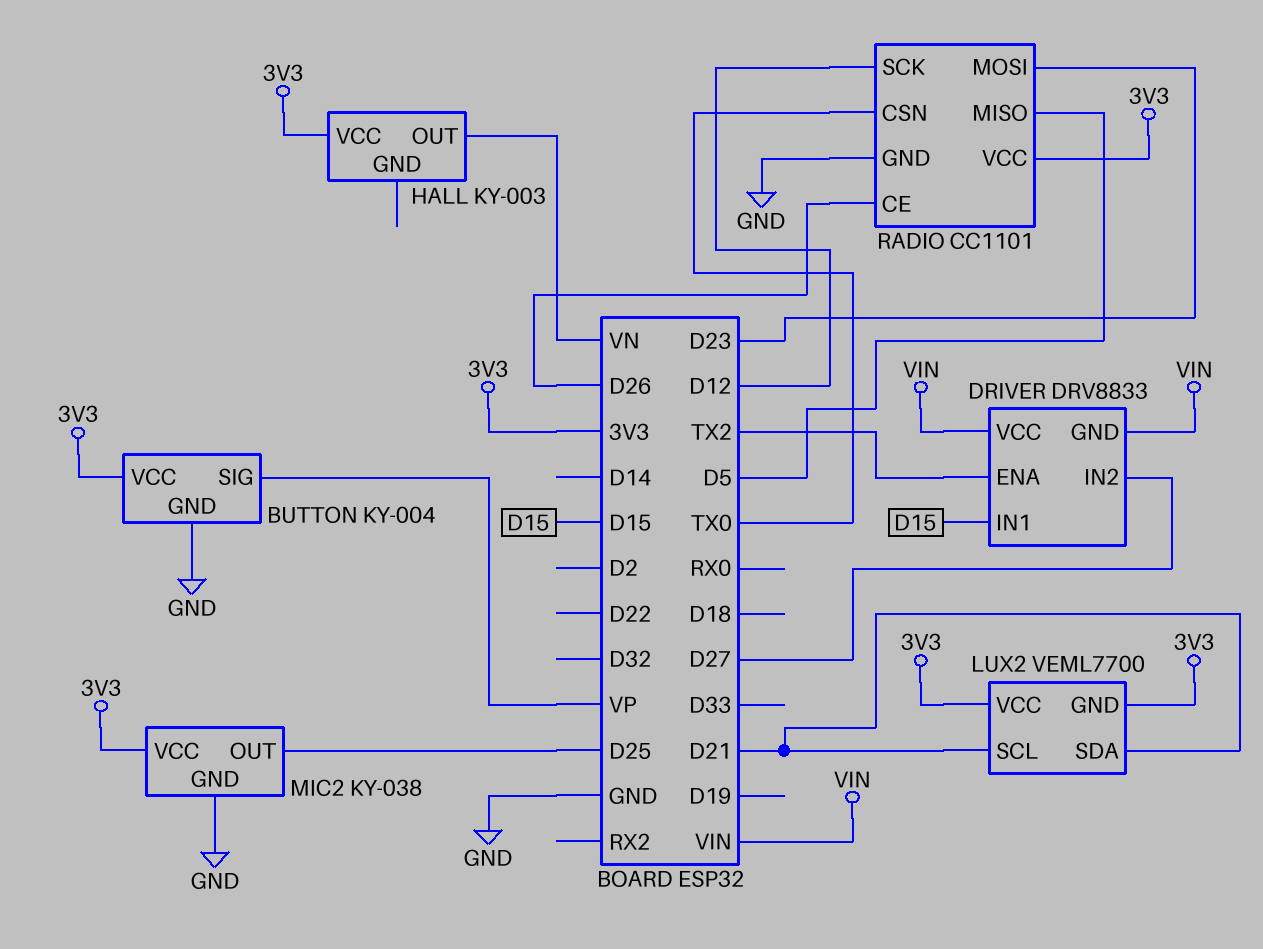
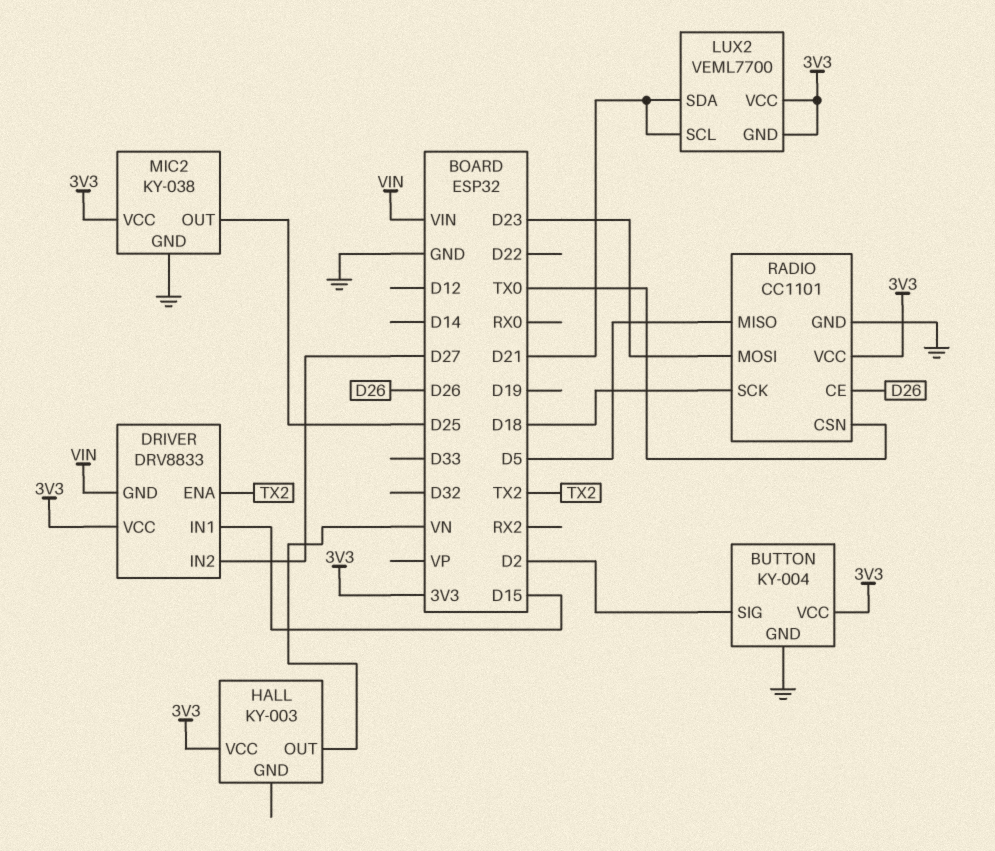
BUTTON pin SIG: VP -> D2
DRIVER pin VCC: VIN -> 3V3
RADIO pin SCK: D12 -> D18

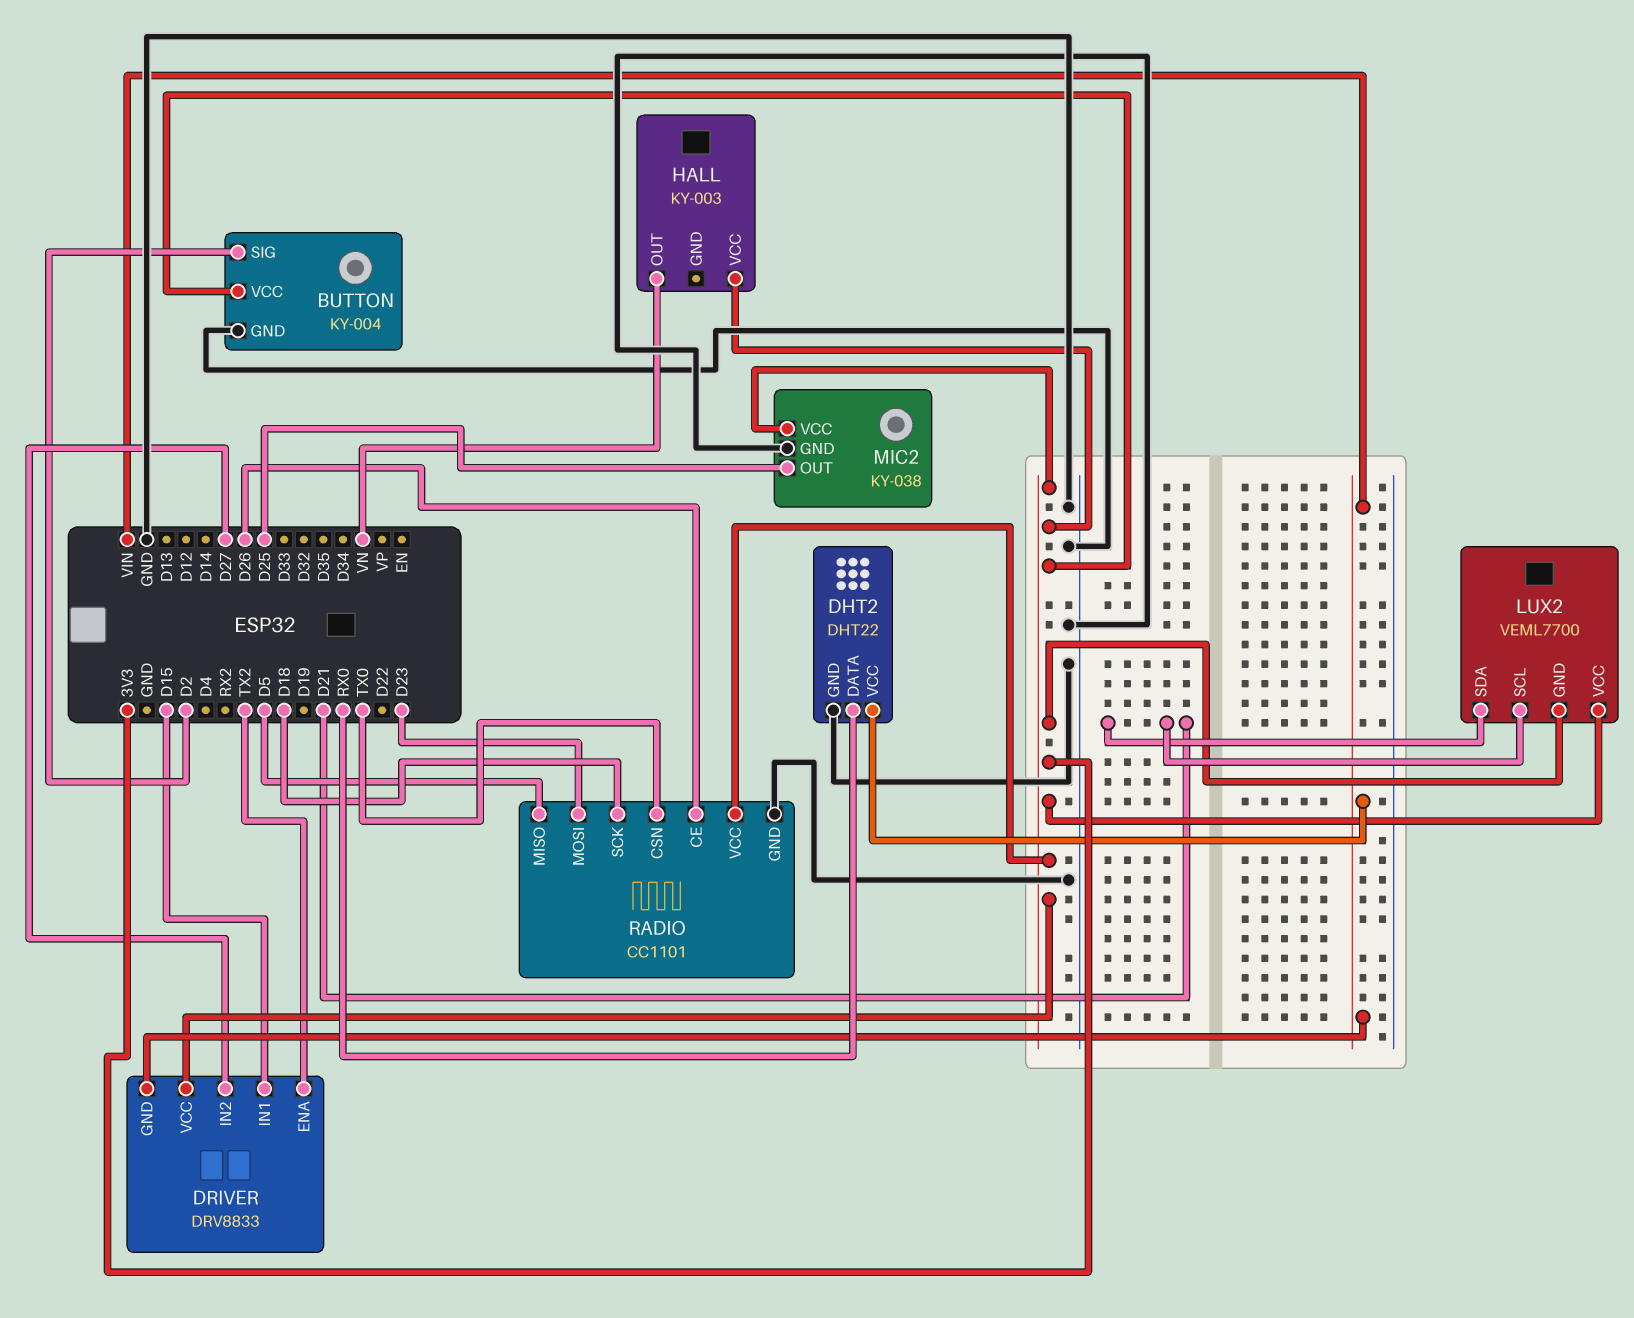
DHT2: none -> DHT22
DHT2 pin DATA: none -> RX0
DHT2 pin GND: none -> GND
DHT2 pin VCC: none -> VIN

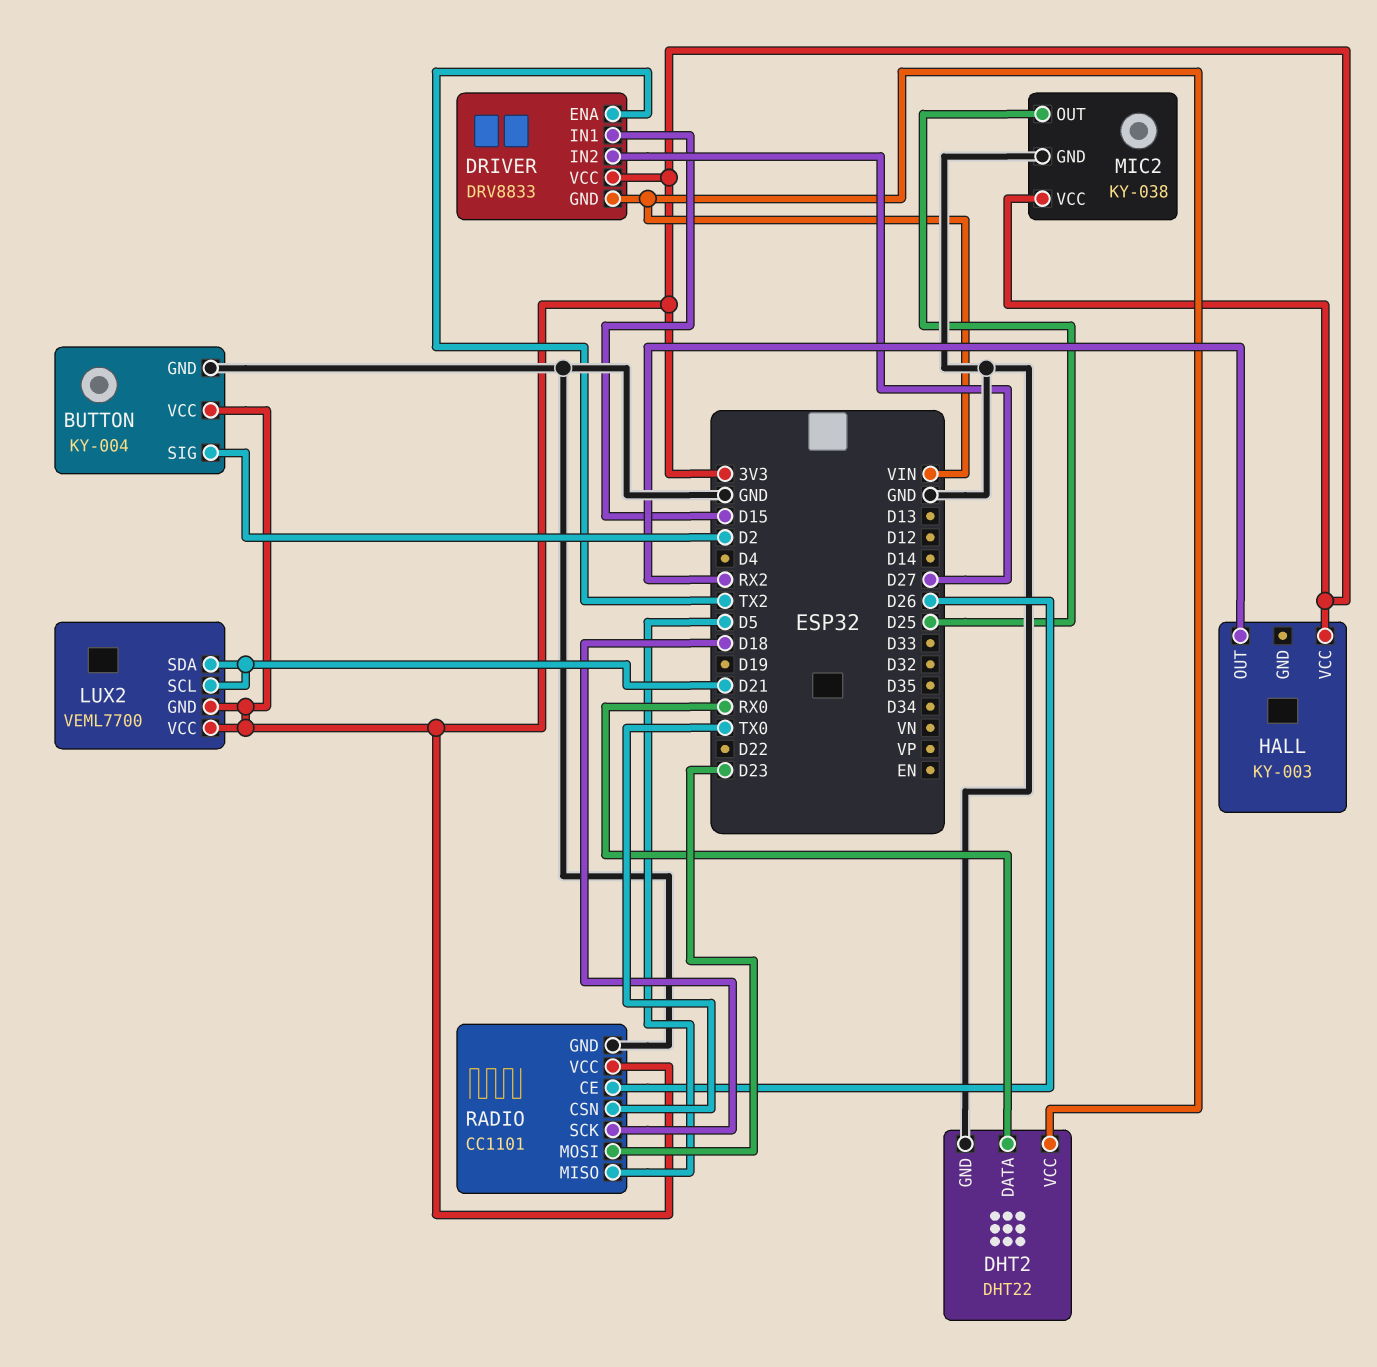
HALL pin OUT: VN -> RX2

